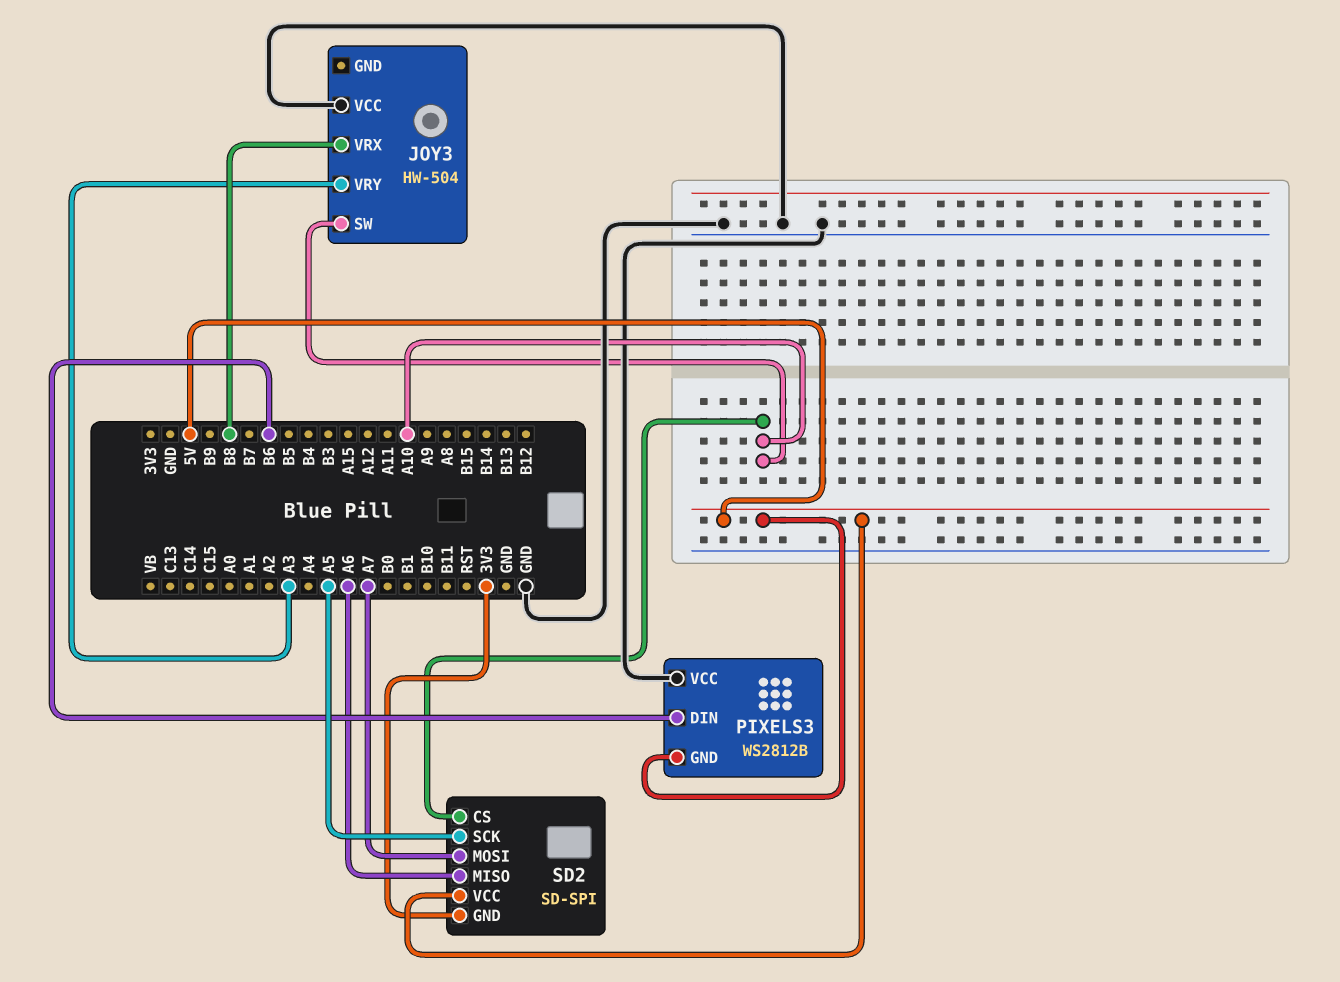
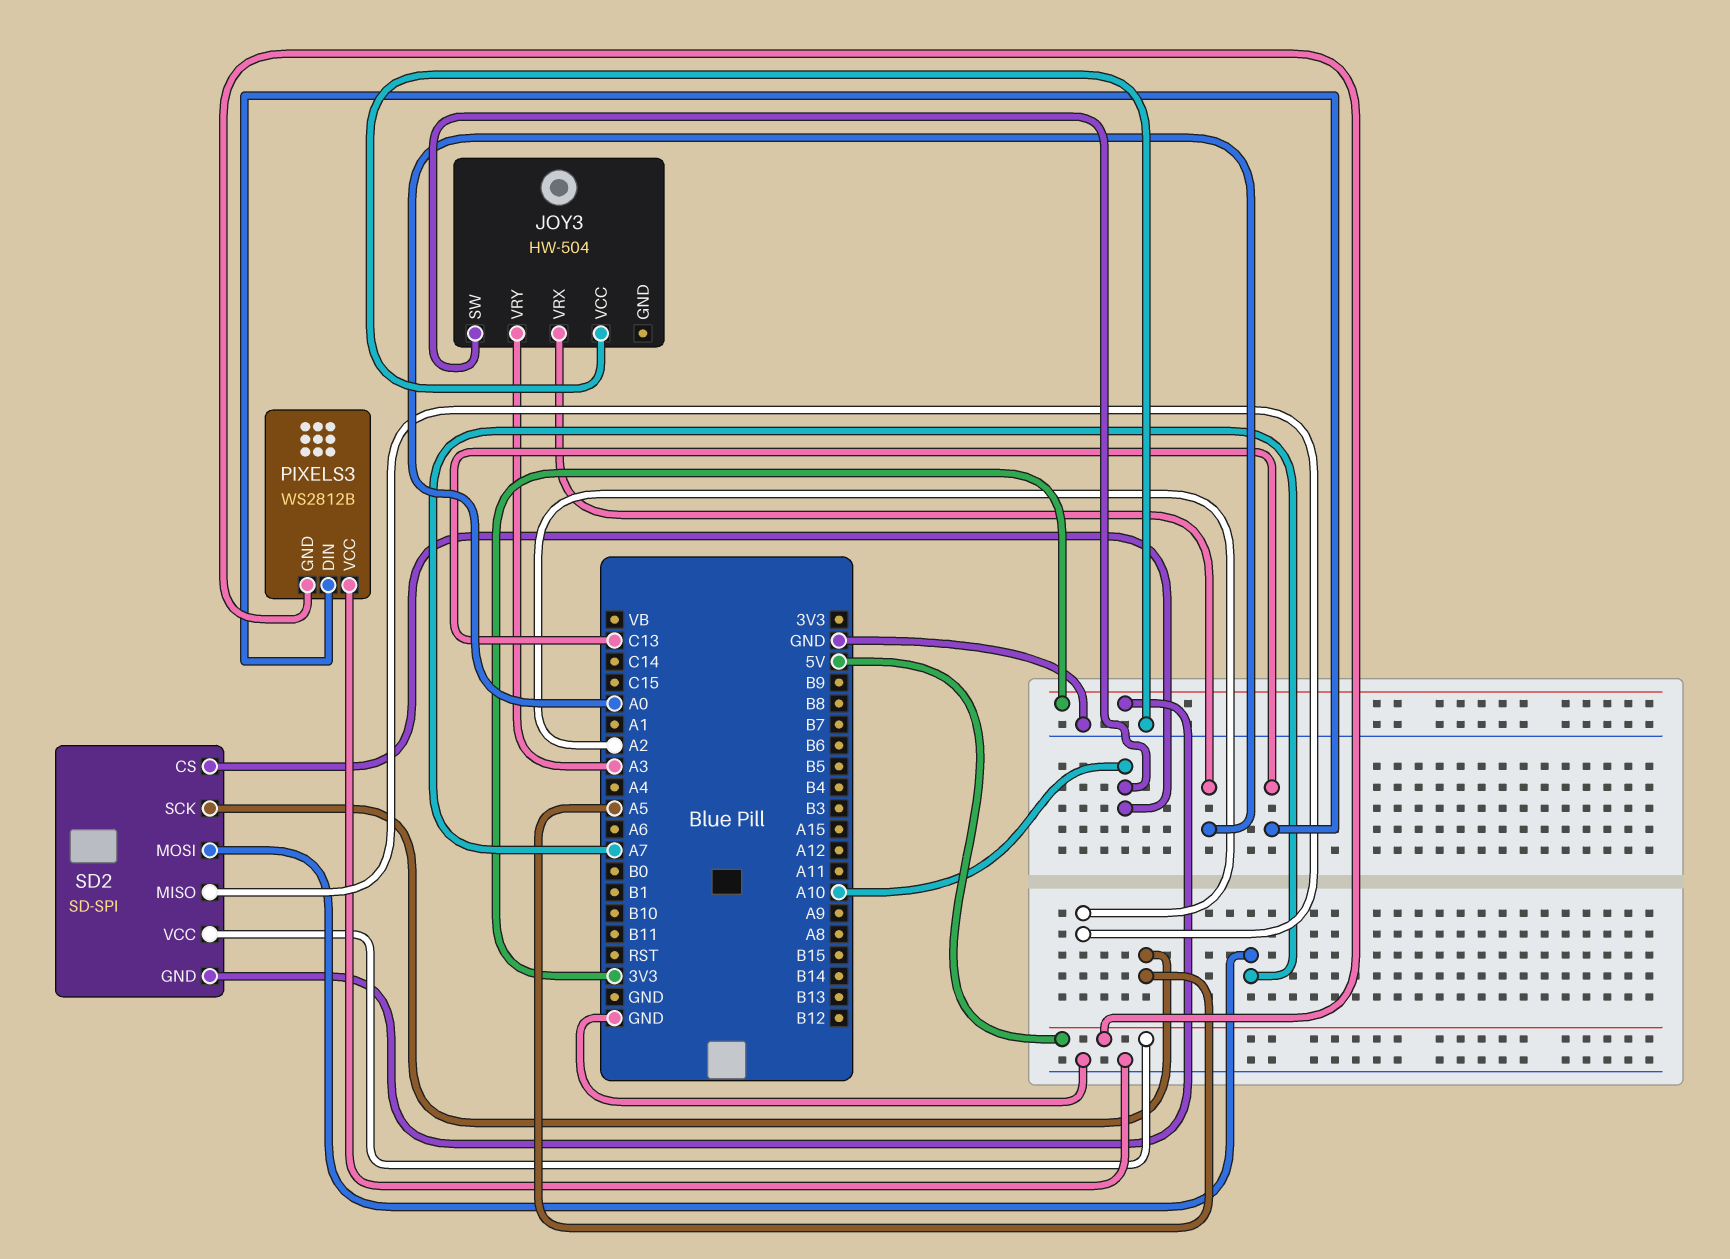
JOY3 pin VRX: B8 -> A0
PIXELS3 pin DIN: B6 -> C13
SD2 pin MISO: A6 -> A2

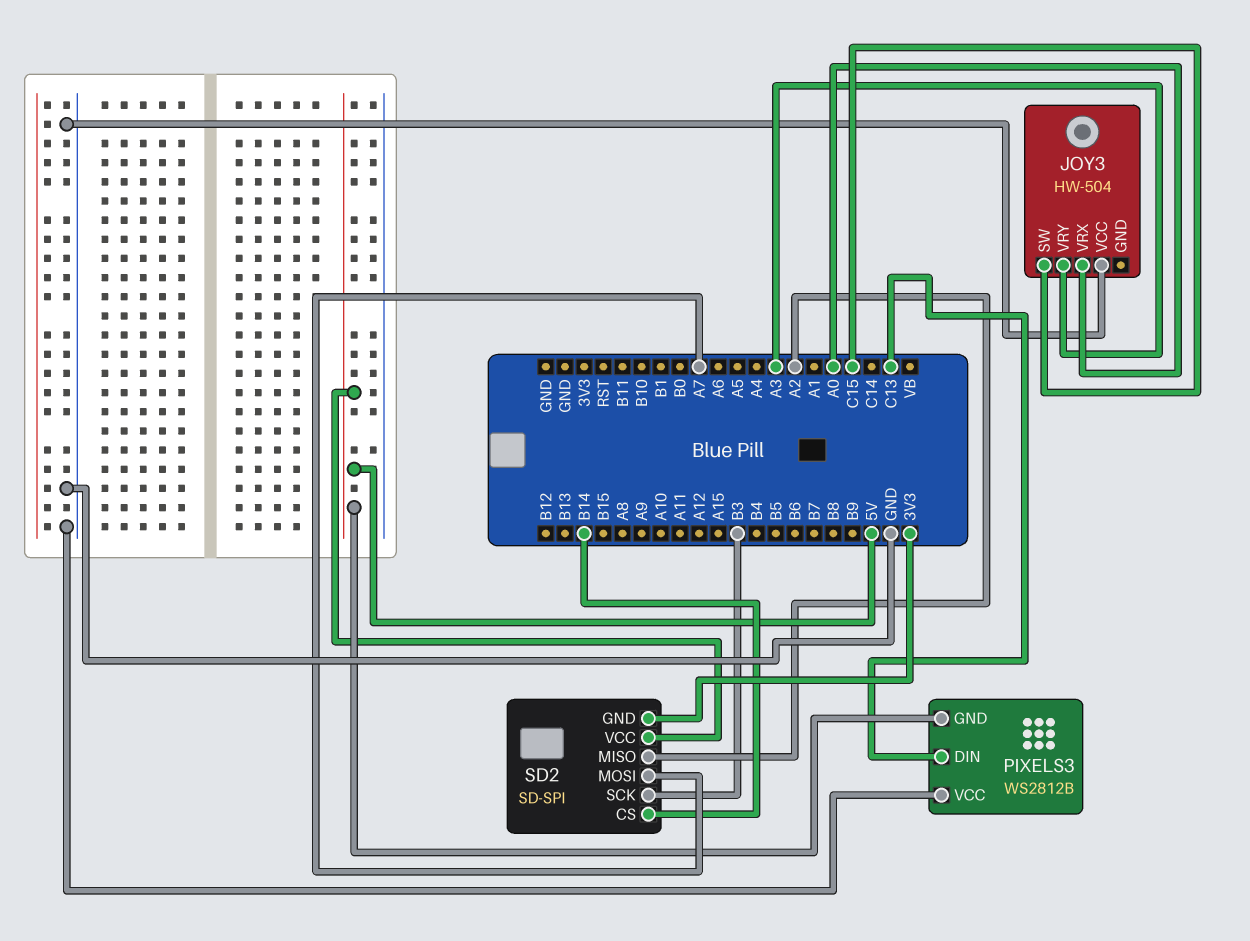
JOY3 pin SW: A10 -> C15
SD2 pin CS: A10 -> B14
SD2 pin SCK: A5 -> B3

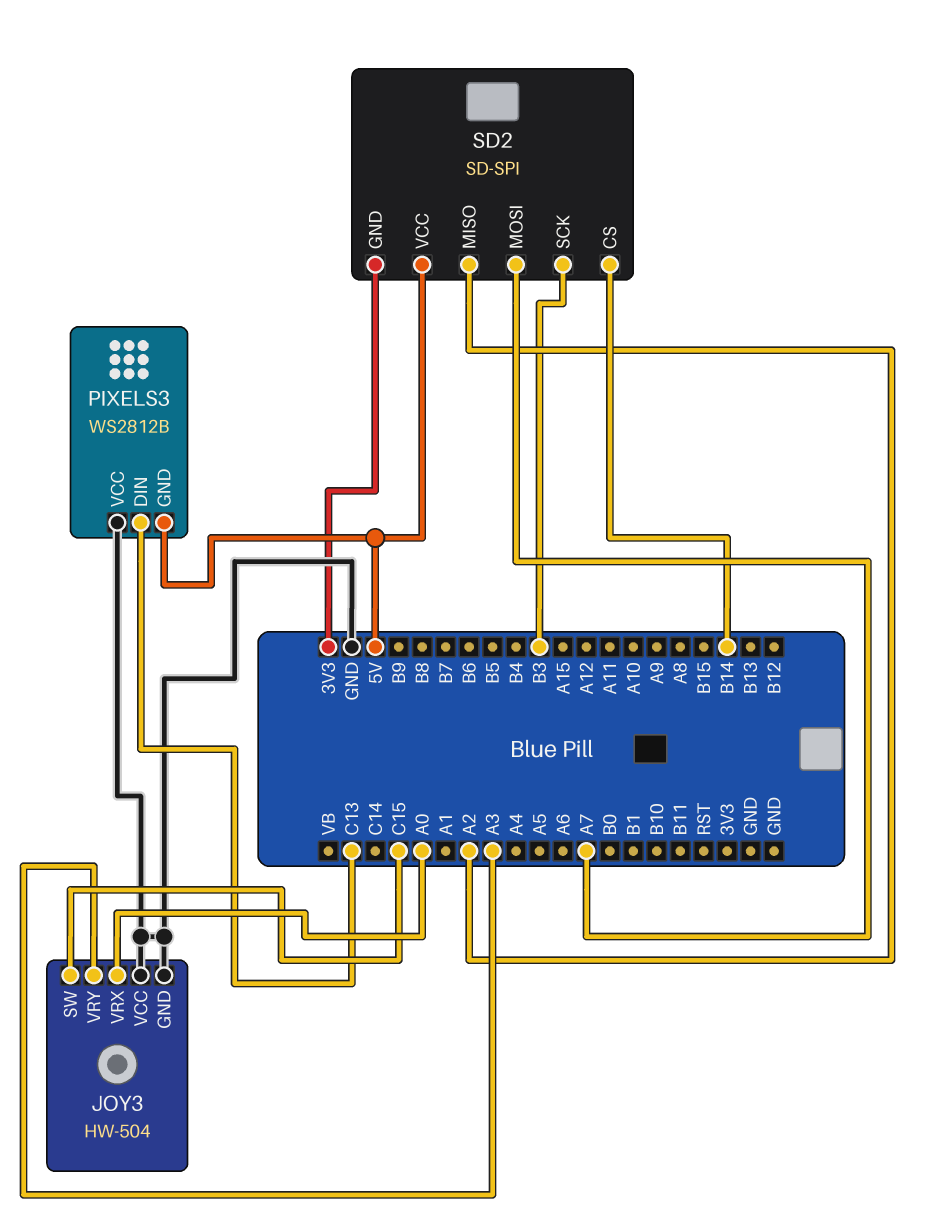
JOY3 pin GND: none -> GND

